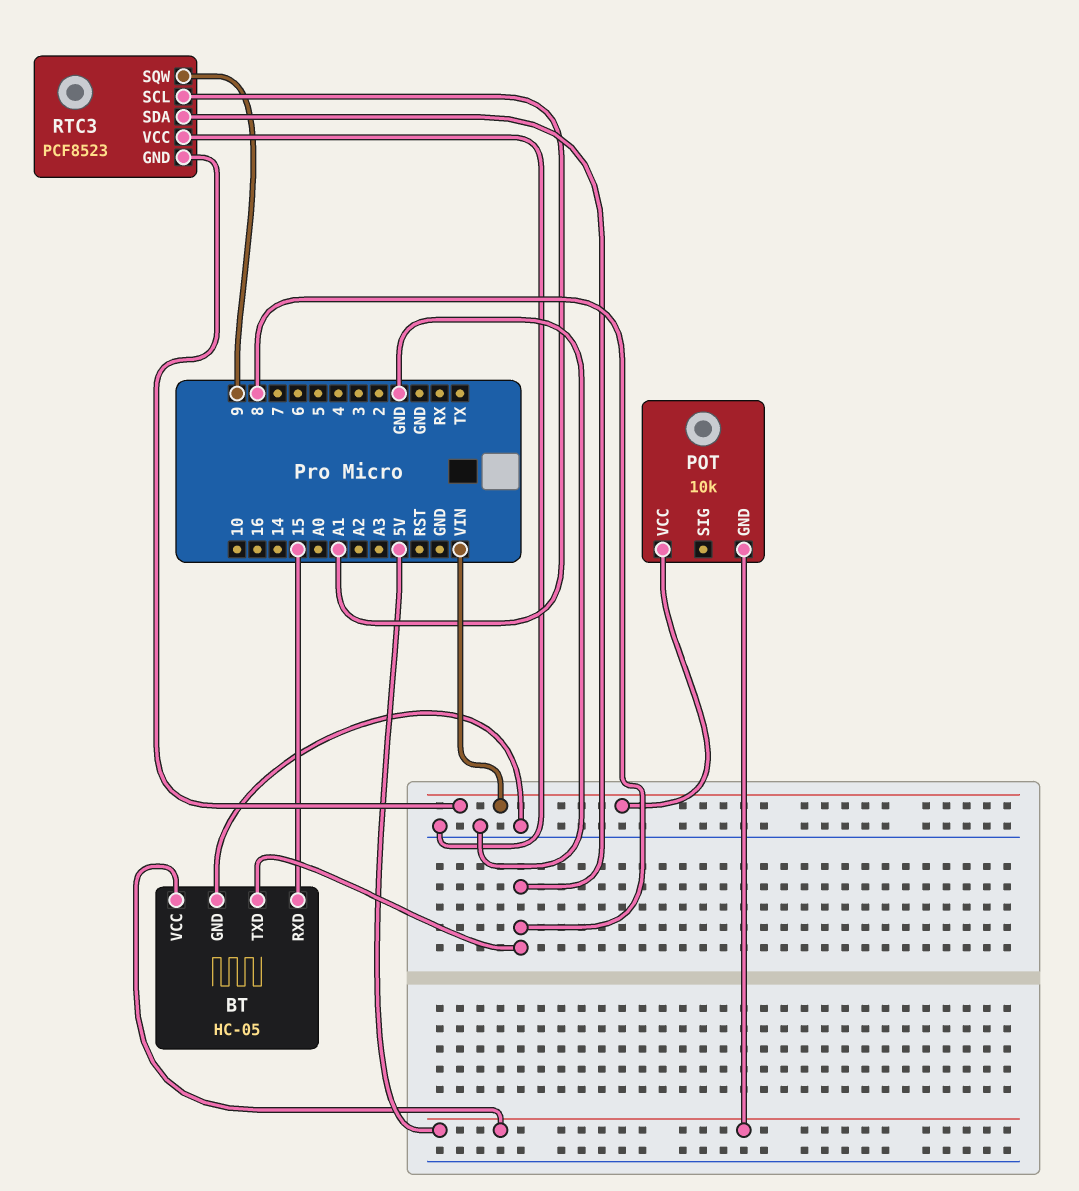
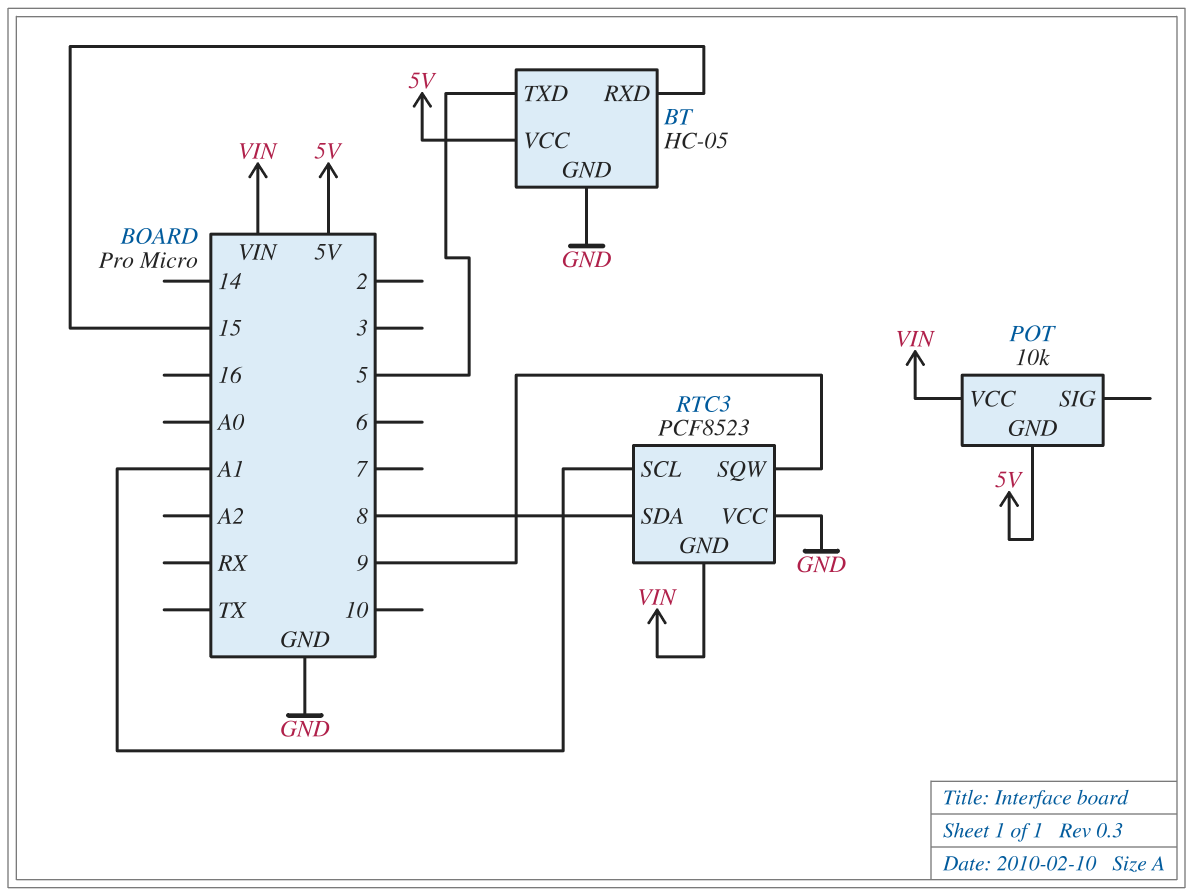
BT pin TXD: 8 -> 5

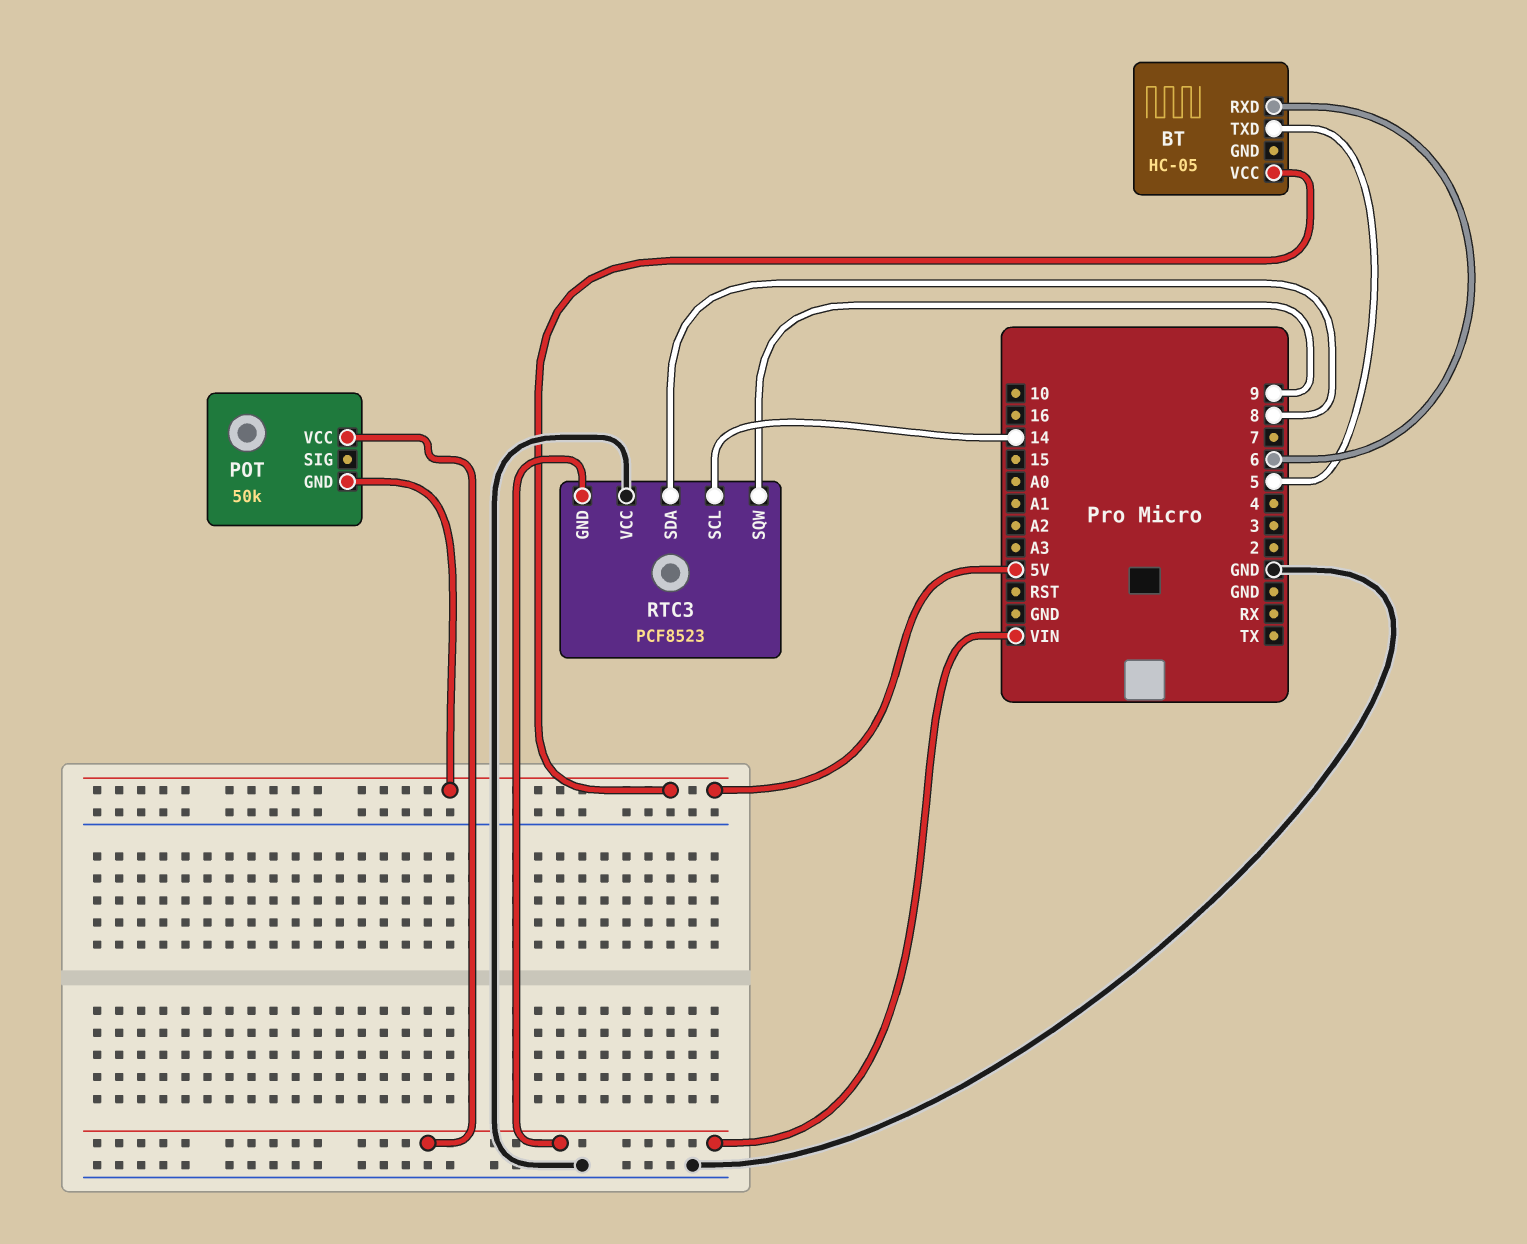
BT pin GND: GND -> none
BT pin RXD: 15 -> 6
POT: 10k -> 50k
RTC3 pin SCL: A1 -> 14

